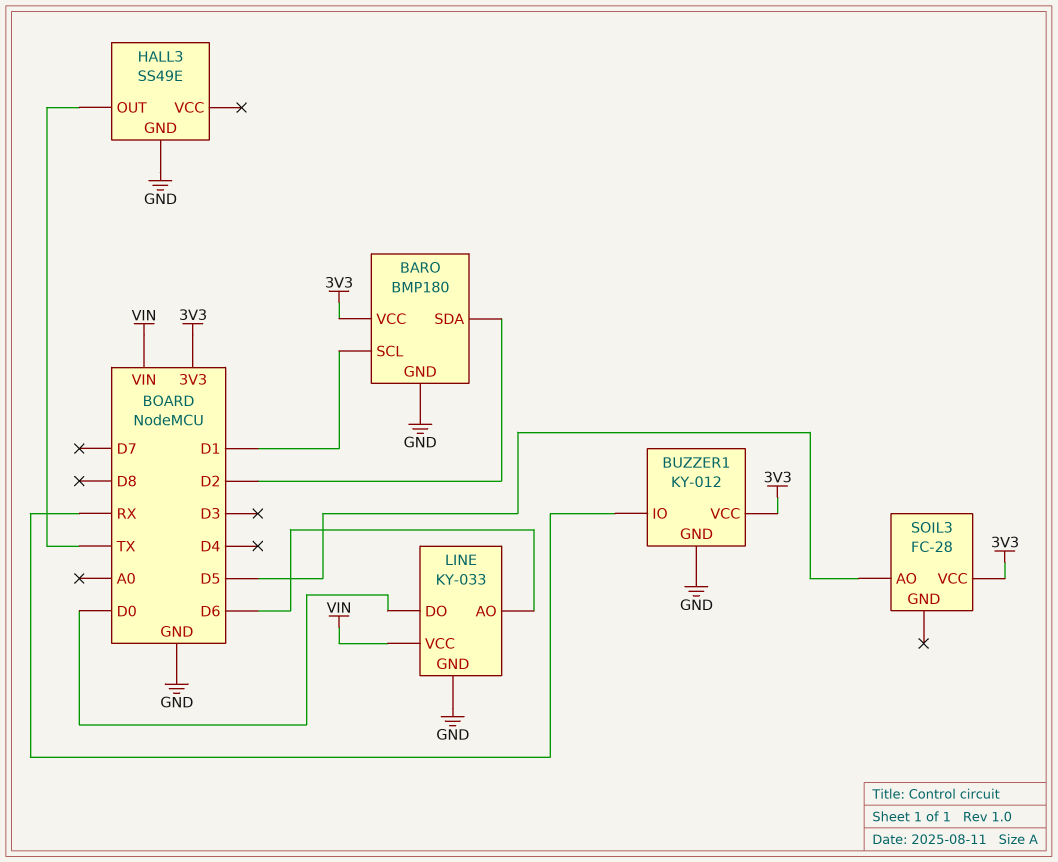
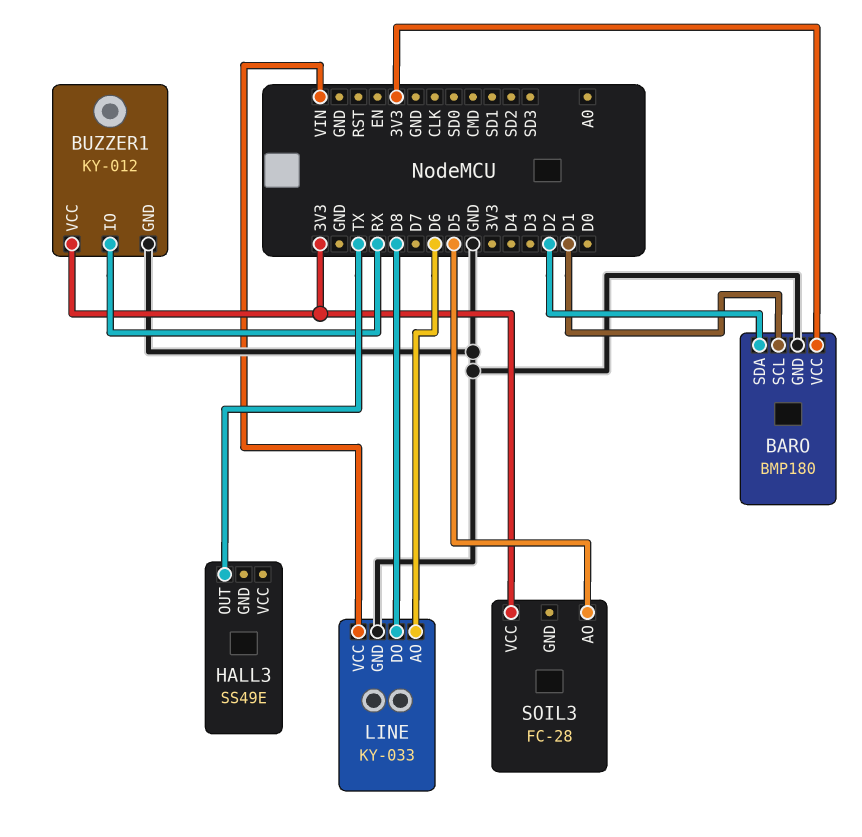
HALL3 pin GND: GND -> none
LINE pin DO: D0 -> D8

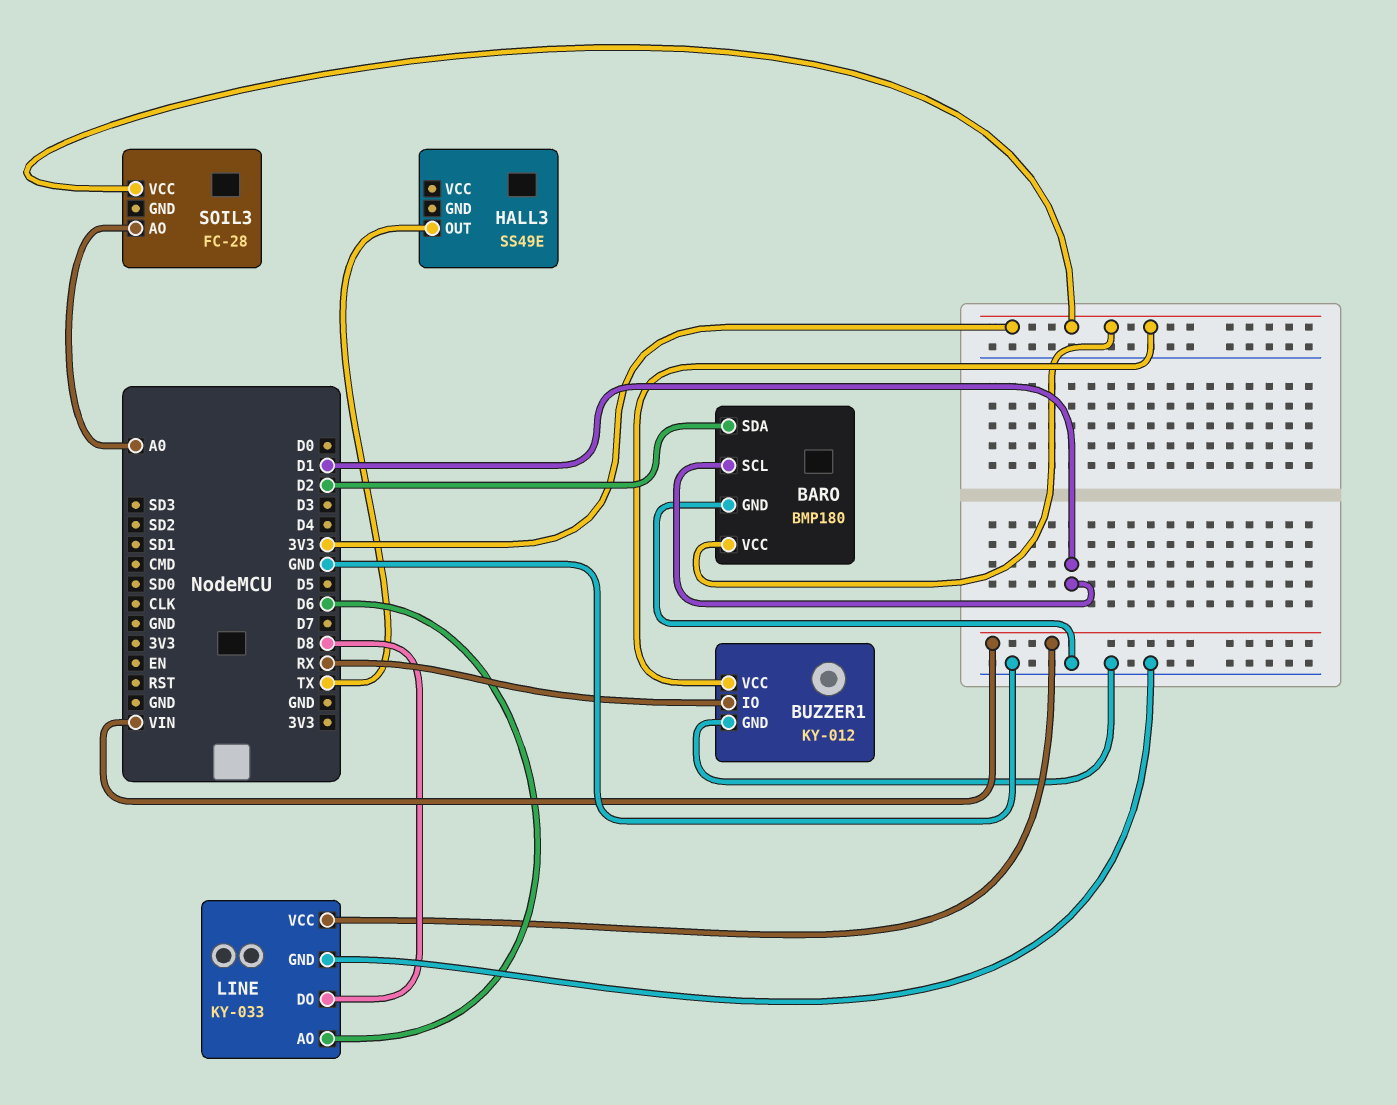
SOIL3 pin AO: D5 -> A0

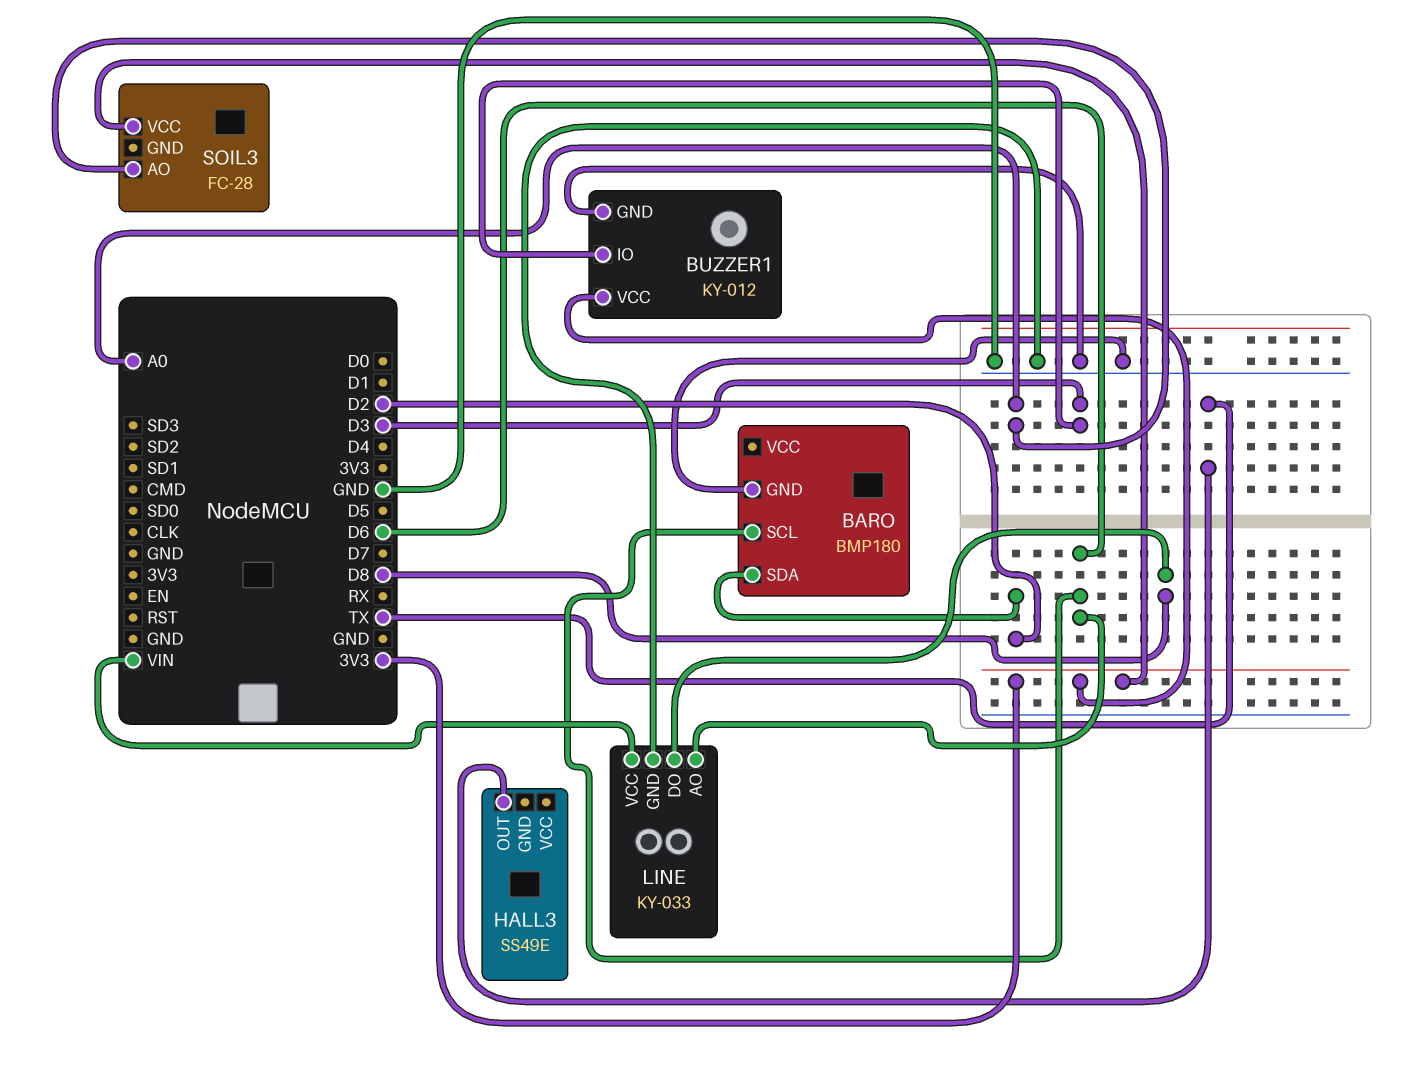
BARO pin SCL: D1 -> D6
BARO pin VCC: 3V3 -> none
BUZZER1 pin IO: RX -> D3

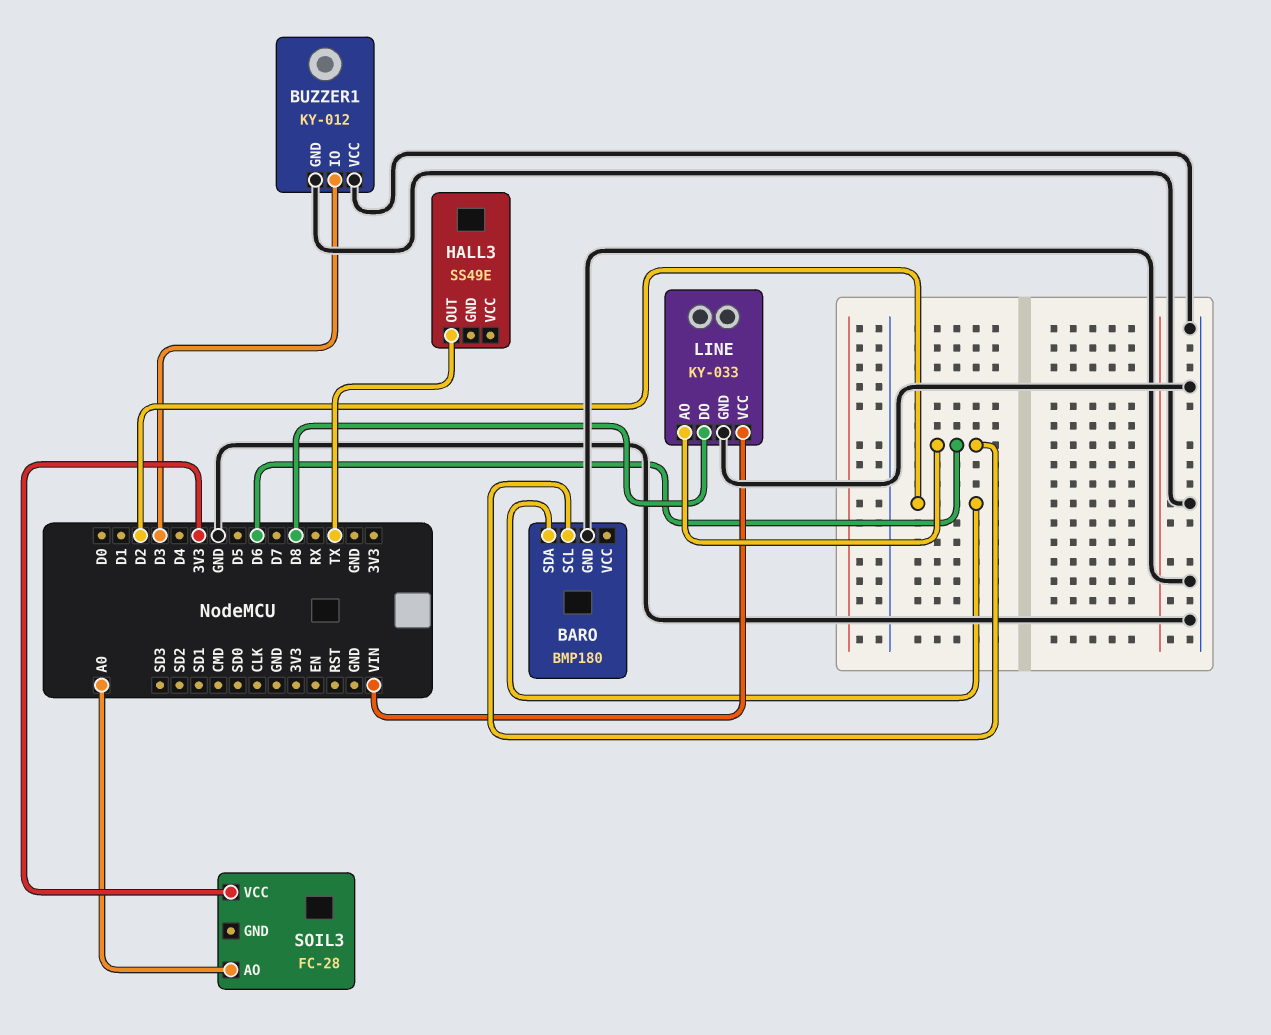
BUZZER1 pin VCC: 3V3 -> GND

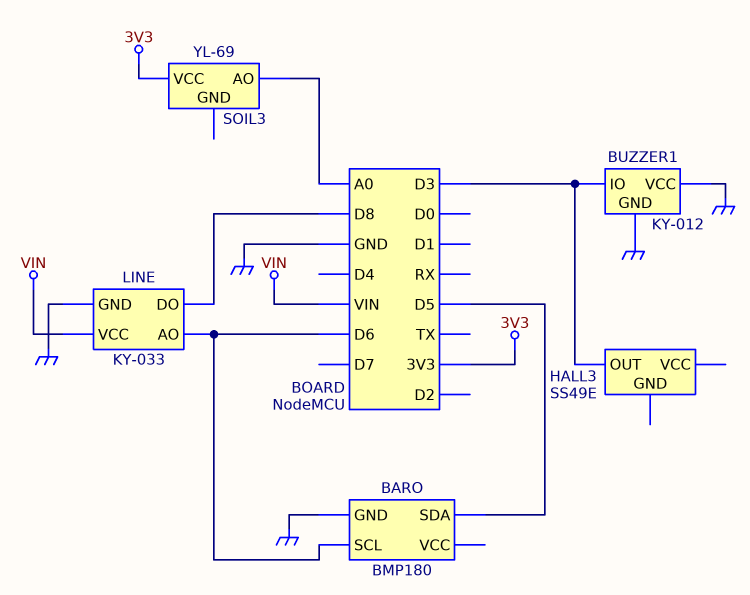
BARO pin SDA: D2 -> D5
HALL3 pin OUT: TX -> D3
SOIL3: FC-28 -> YL-69

